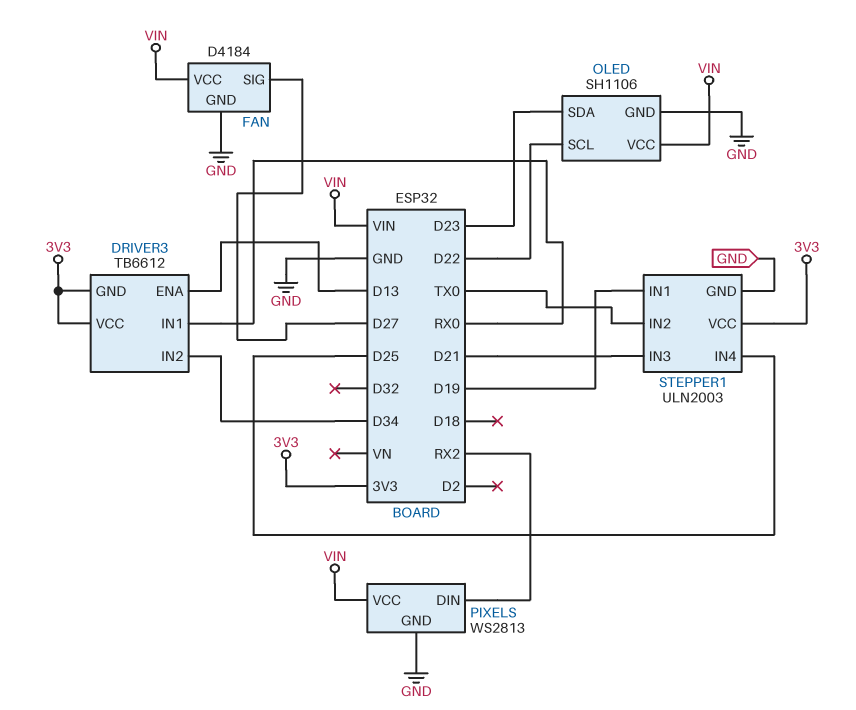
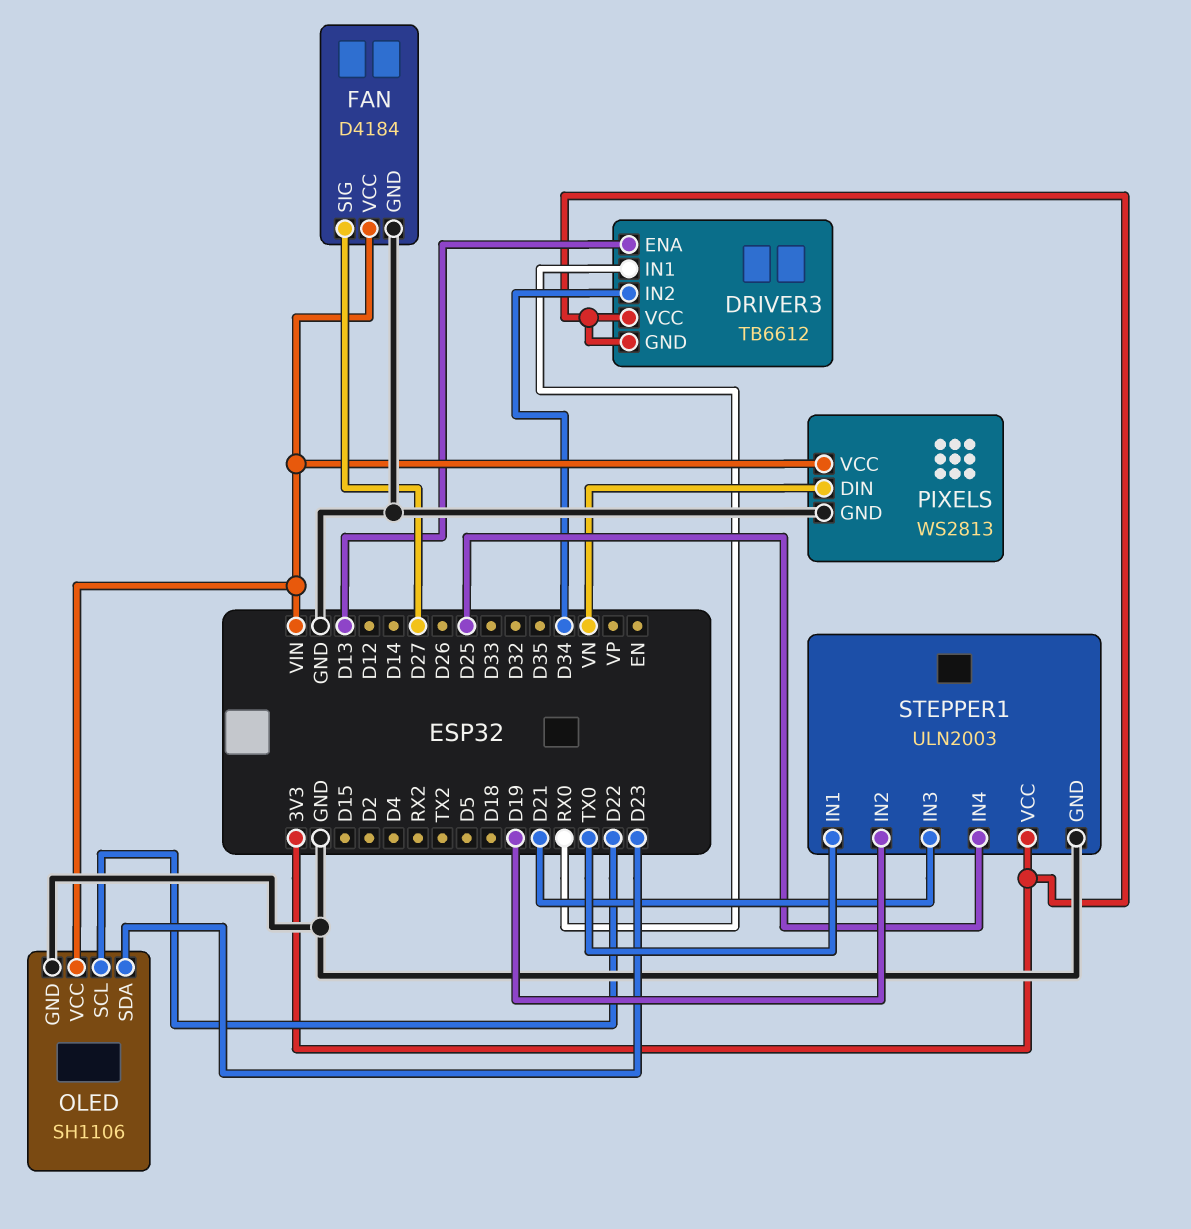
PIXELS pin DIN: RX2 -> VN
STEPPER1 pin IN1: D19 -> TX0
STEPPER1 pin IN2: TX0 -> D19

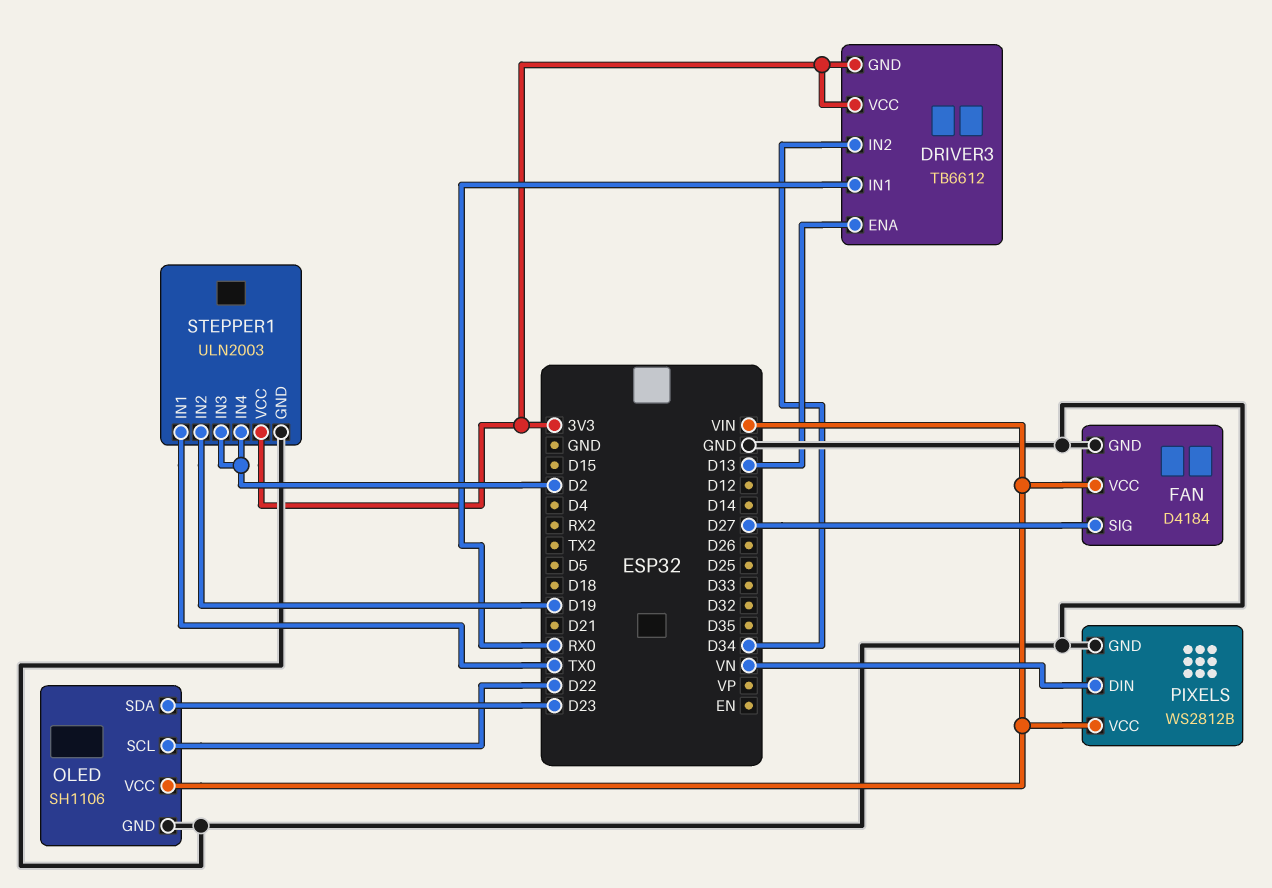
PIXELS: WS2813 -> WS2812B
STEPPER1 pin IN3: D21 -> D2
STEPPER1 pin IN4: D25 -> D2

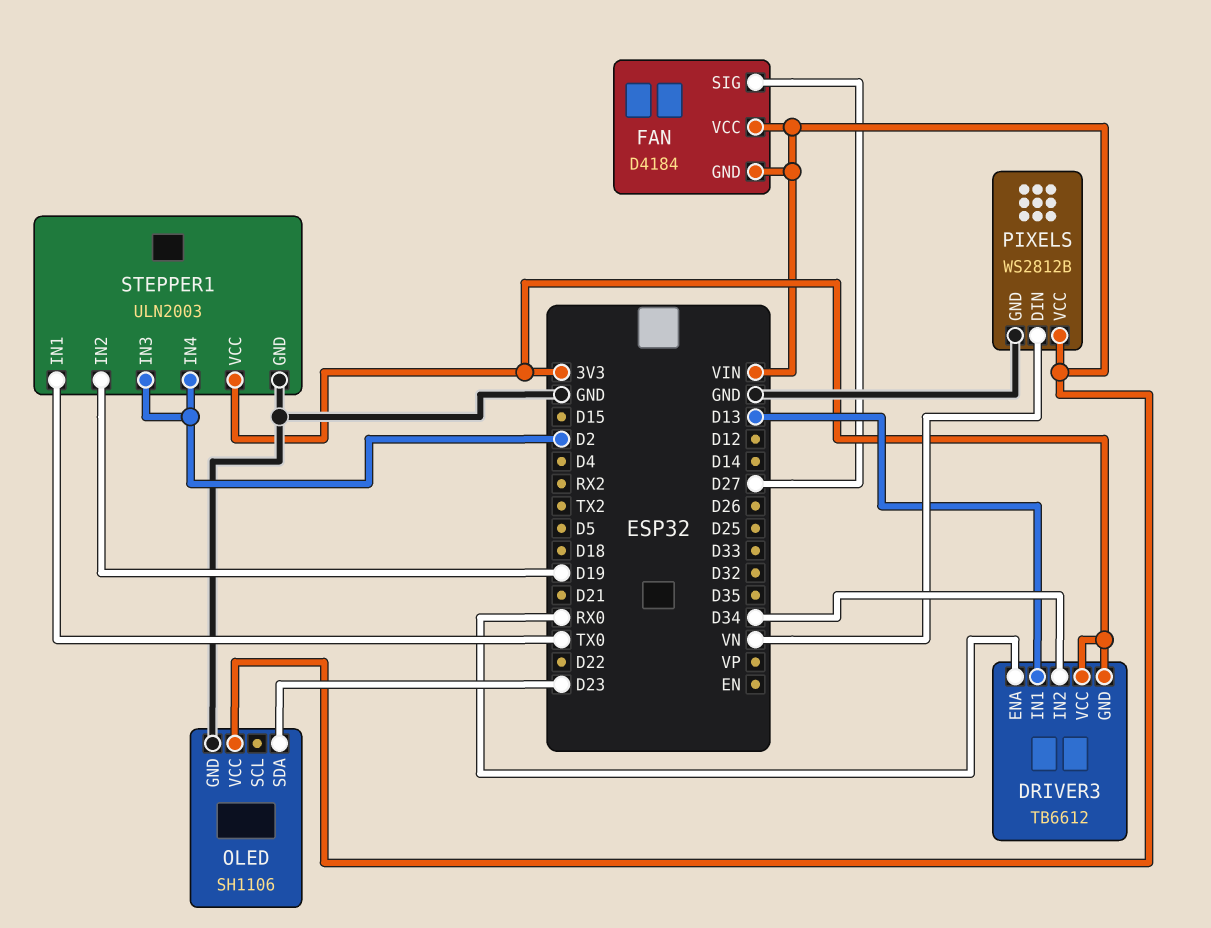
DRIVER3 pin ENA: D13 -> RX0
DRIVER3 pin IN1: RX0 -> D13
FAN pin GND: GND -> VIN
OLED pin SCL: D22 -> none

